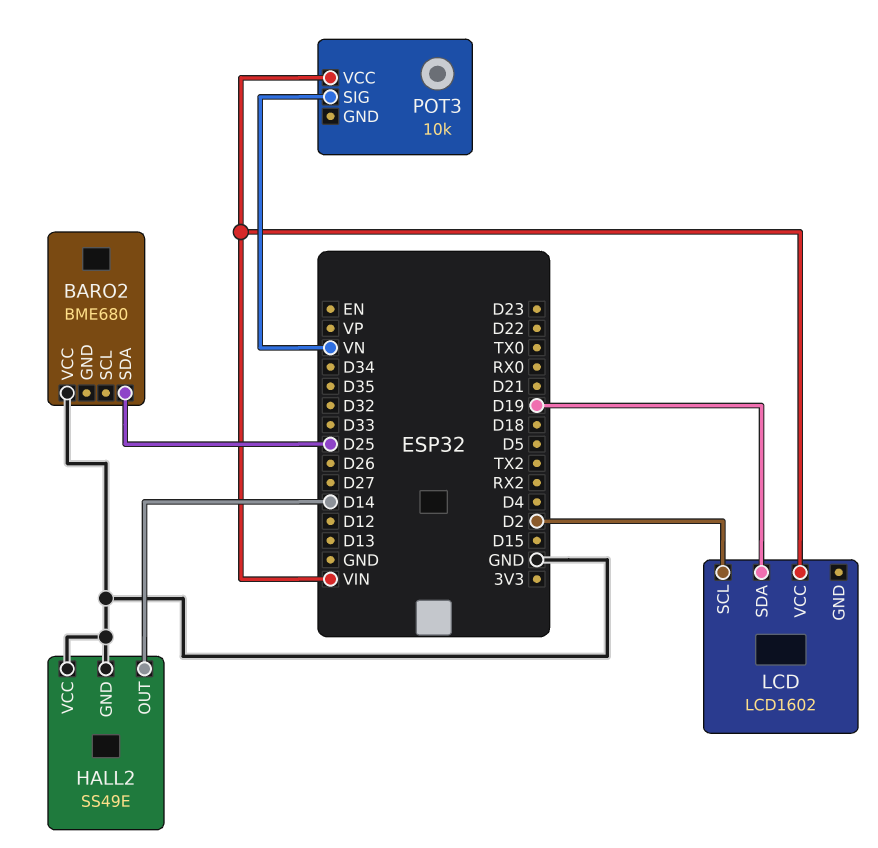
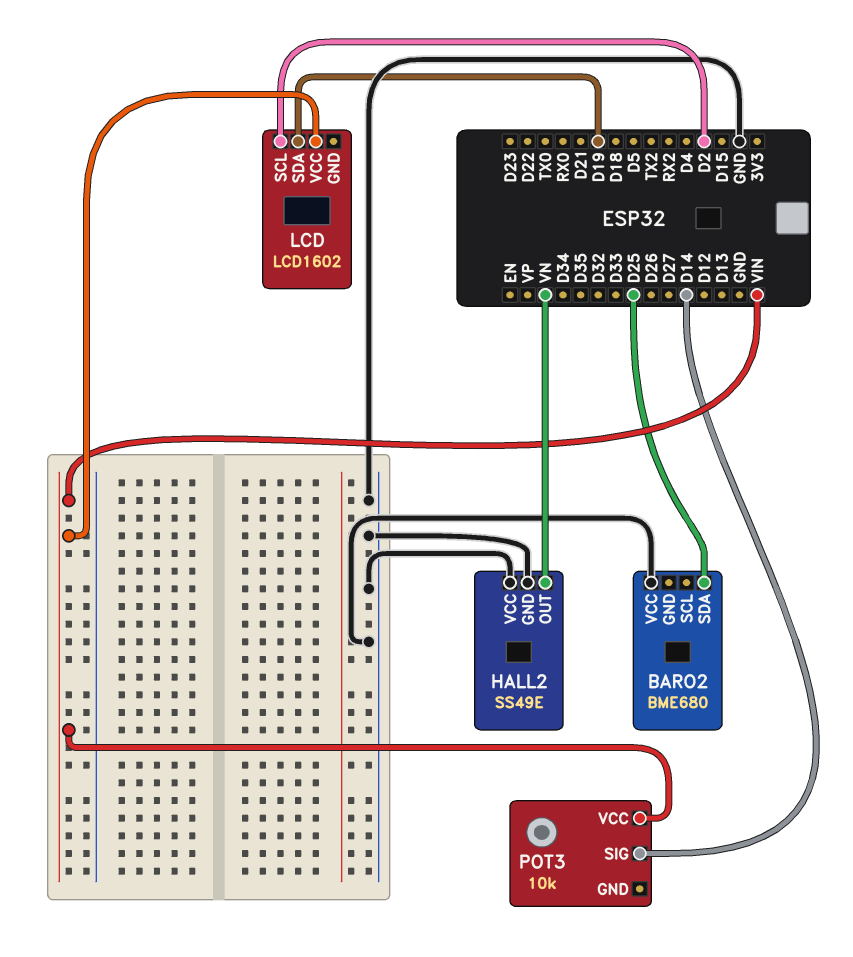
HALL2 pin OUT: D14 -> VN
POT3 pin SIG: VN -> D14

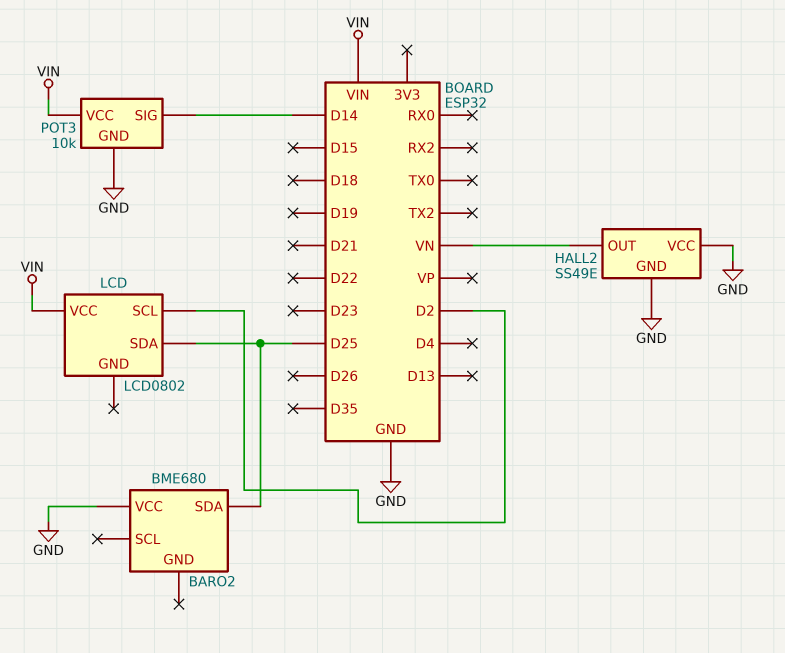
LCD: LCD1602 -> LCD0802
LCD pin SDA: D19 -> D25
POT3 pin GND: none -> GND

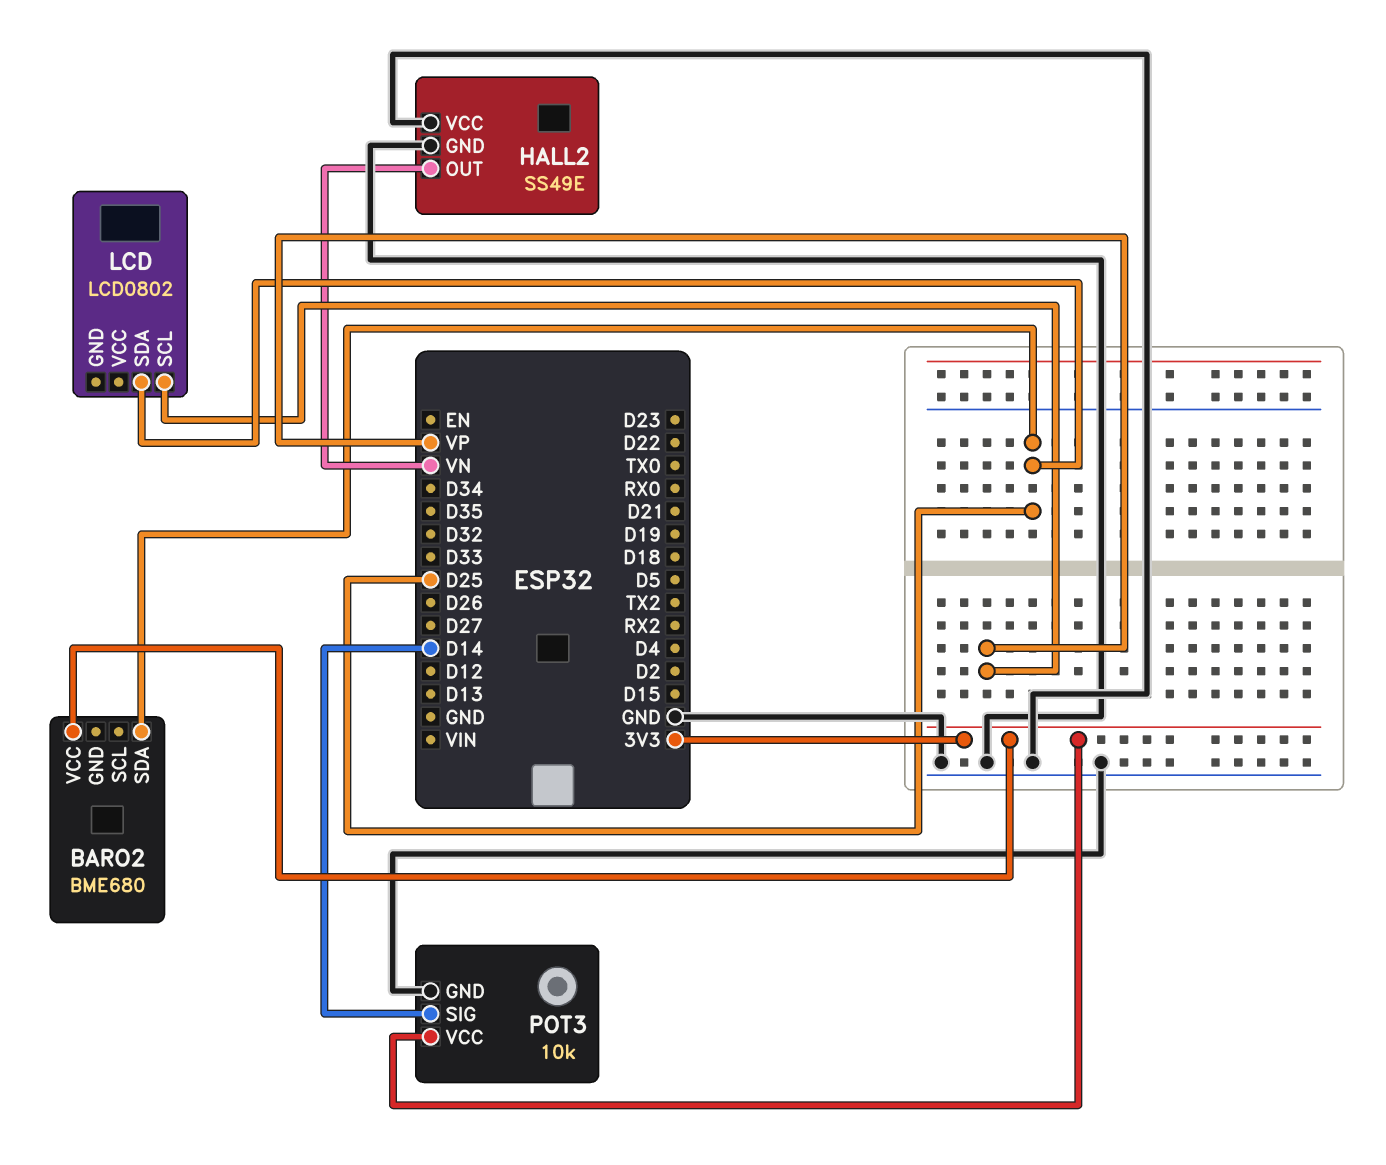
BARO2 pin VCC: GND -> 3V3
LCD pin SCL: D2 -> VP
LCD pin VCC: VIN -> none
POT3 pin VCC: VIN -> 3V3

